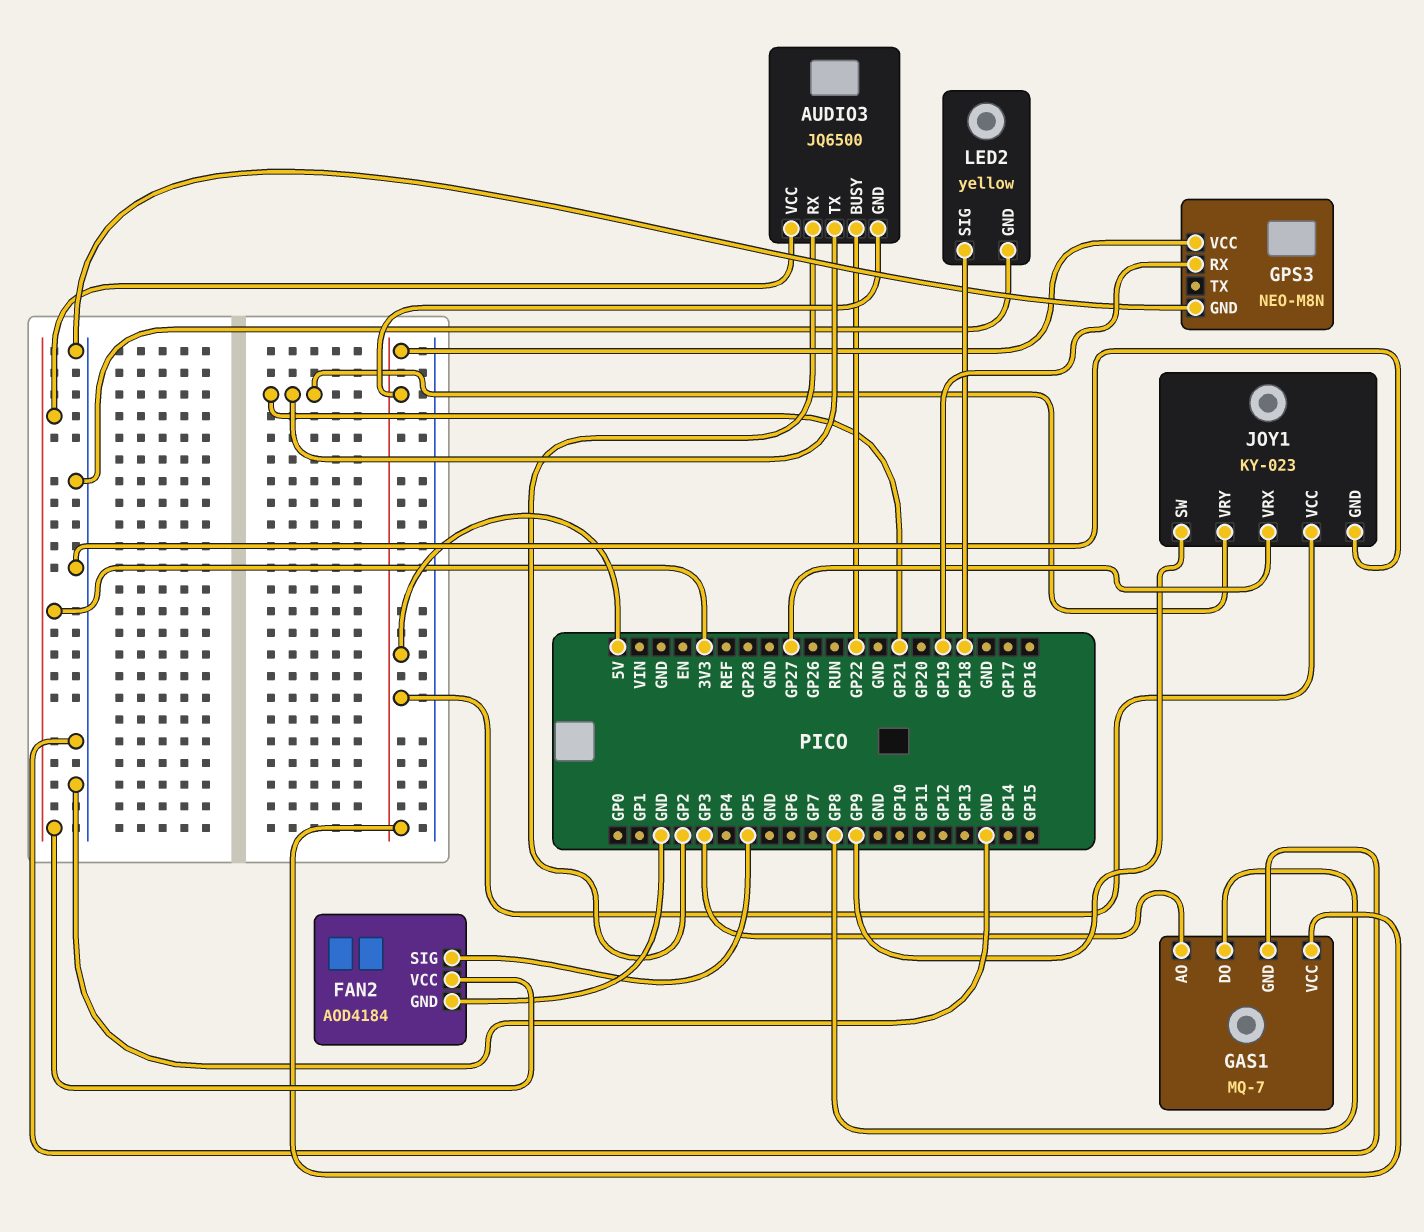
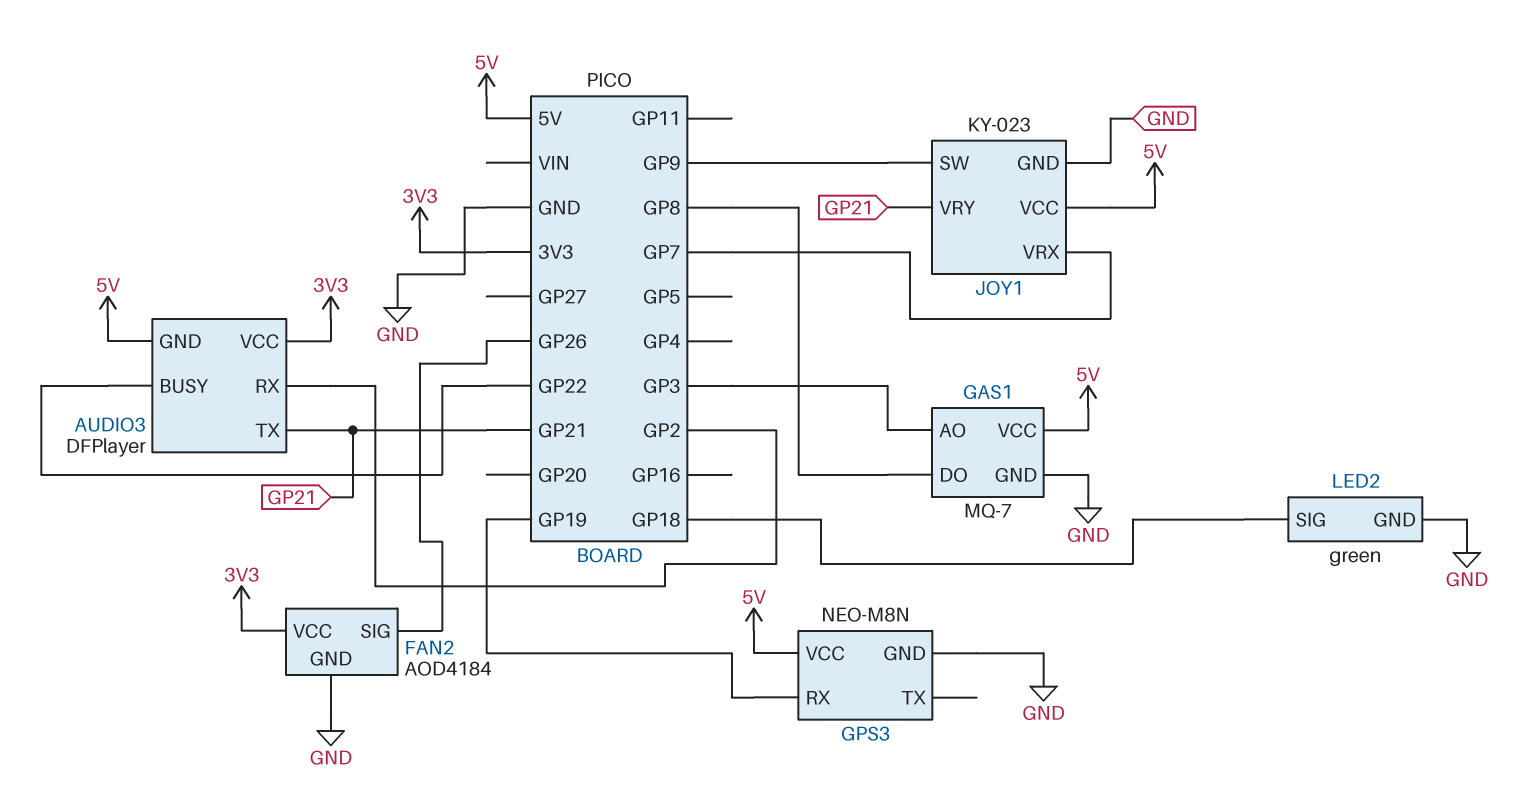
AUDIO3: JQ6500 -> DFPlayer
FAN2 pin SIG: GP5 -> GP26
JOY1 pin VRX: GP27 -> GP7
LED2: yellow -> green

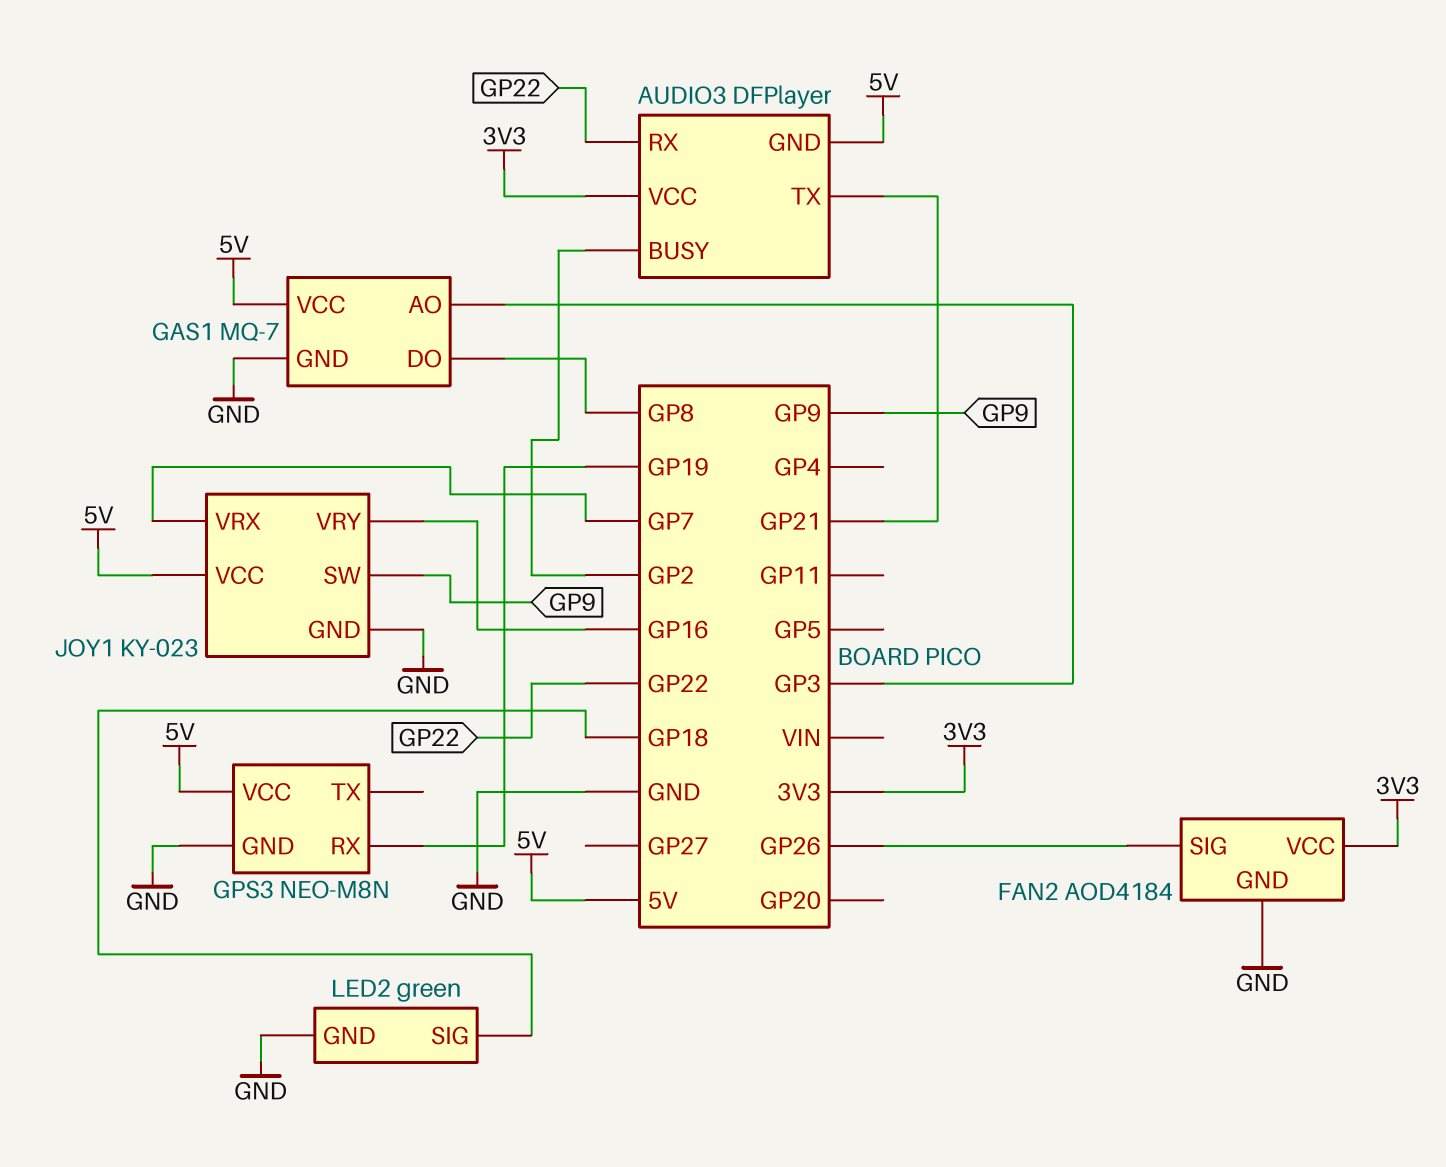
AUDIO3 pin BUSY: GP22 -> GP2
AUDIO3 pin RX: GP2 -> GP22
JOY1 pin VRY: GP21 -> GP16

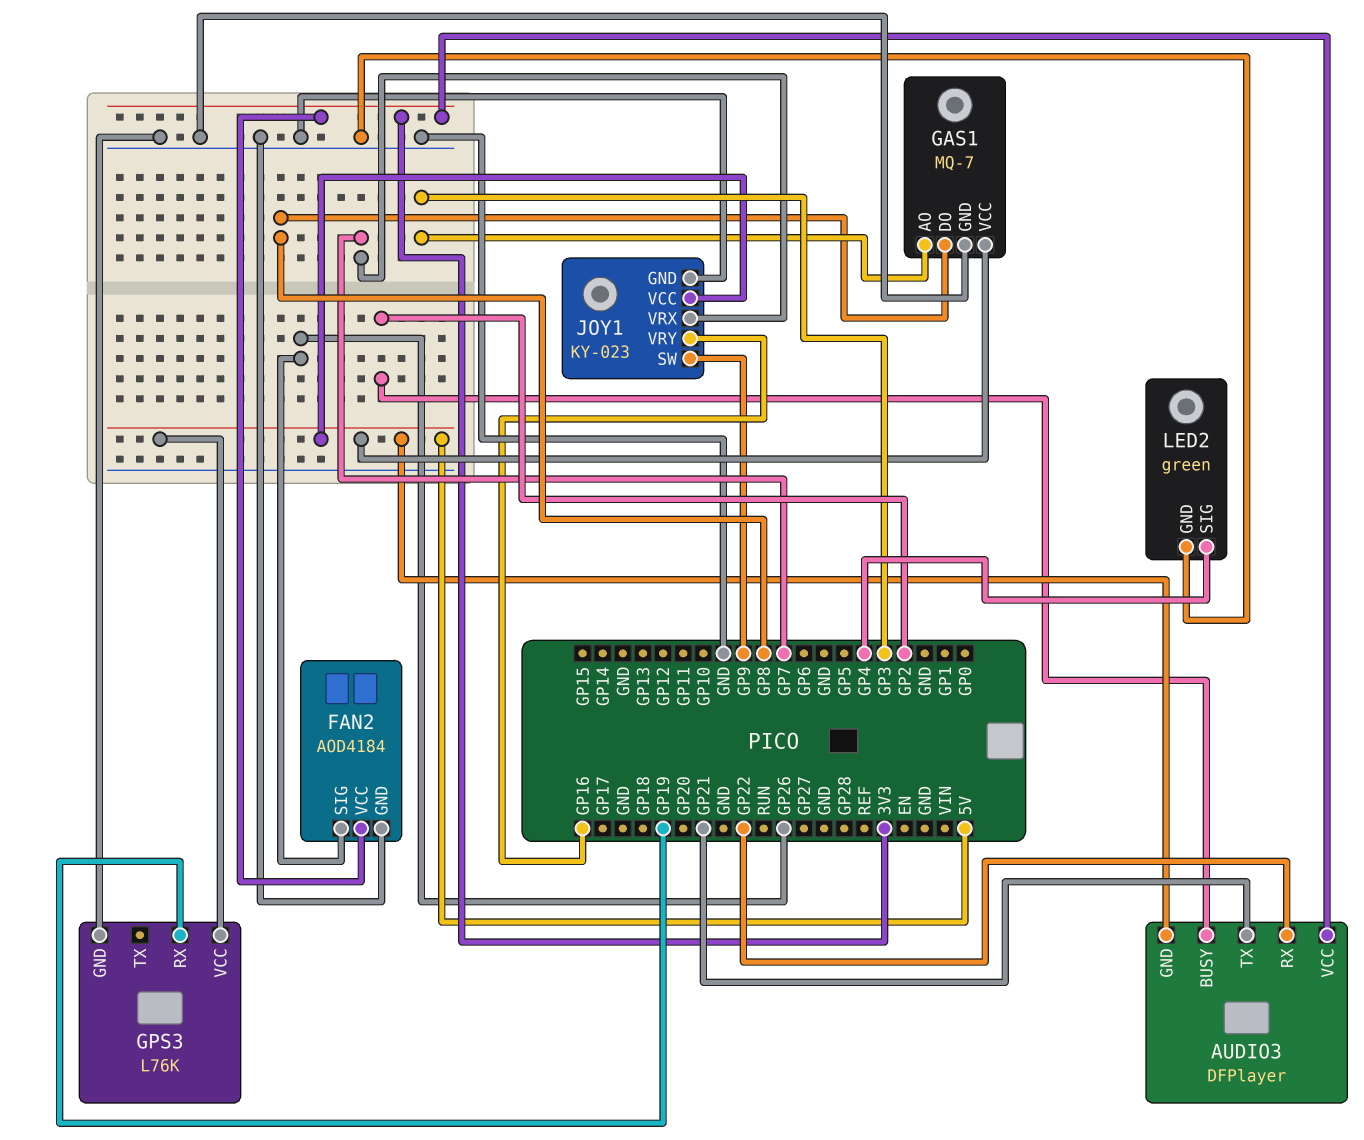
GPS3: NEO-M8N -> L76K
LED2 pin SIG: GP18 -> GP4

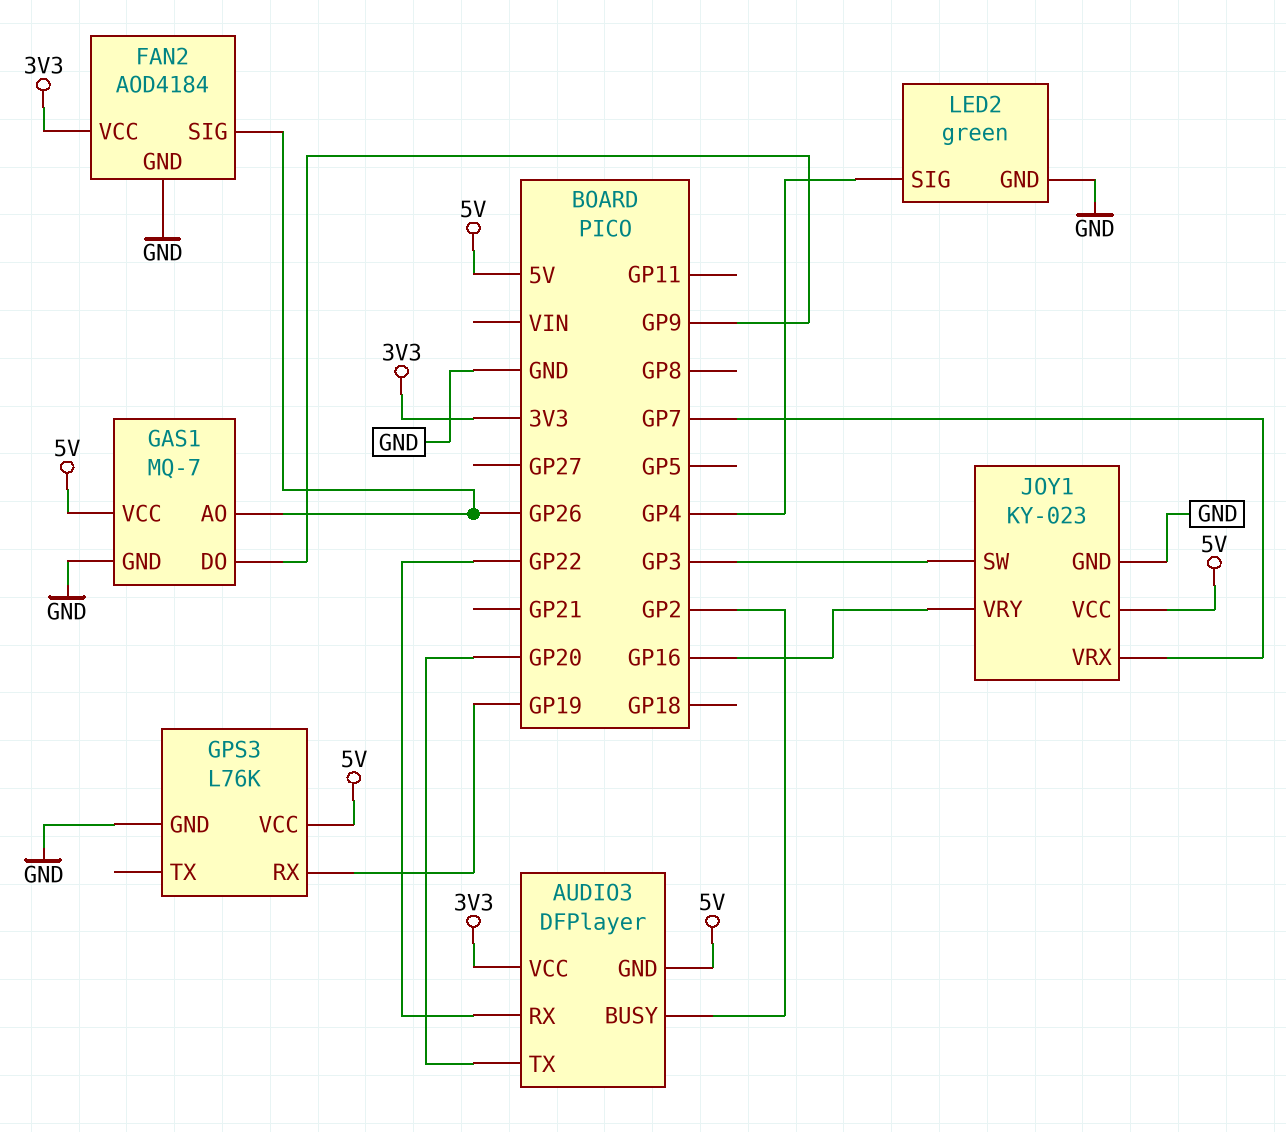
AUDIO3 pin TX: GP21 -> GP20
GAS1 pin AO: GP3 -> GP26
GAS1 pin DO: GP8 -> GP9
JOY1 pin SW: GP9 -> GP3

